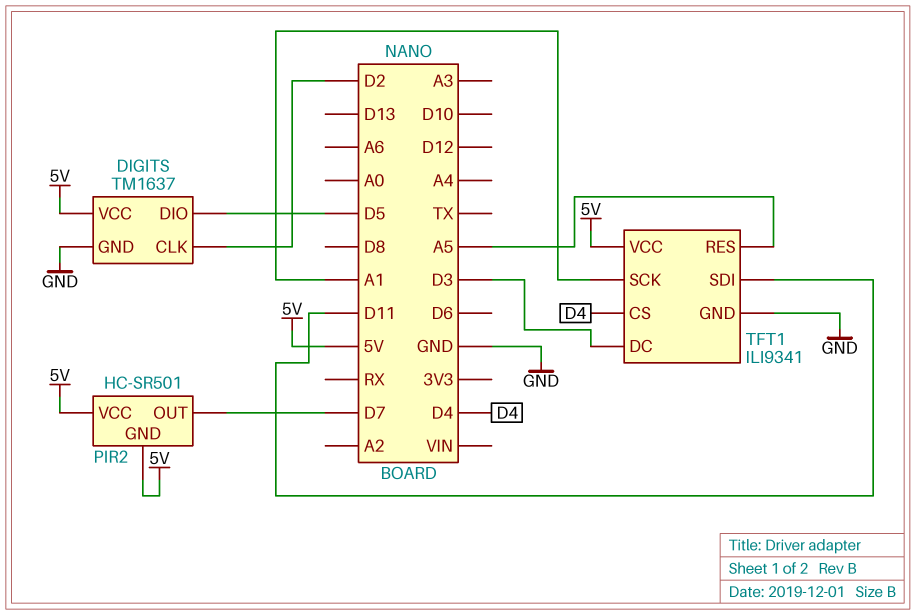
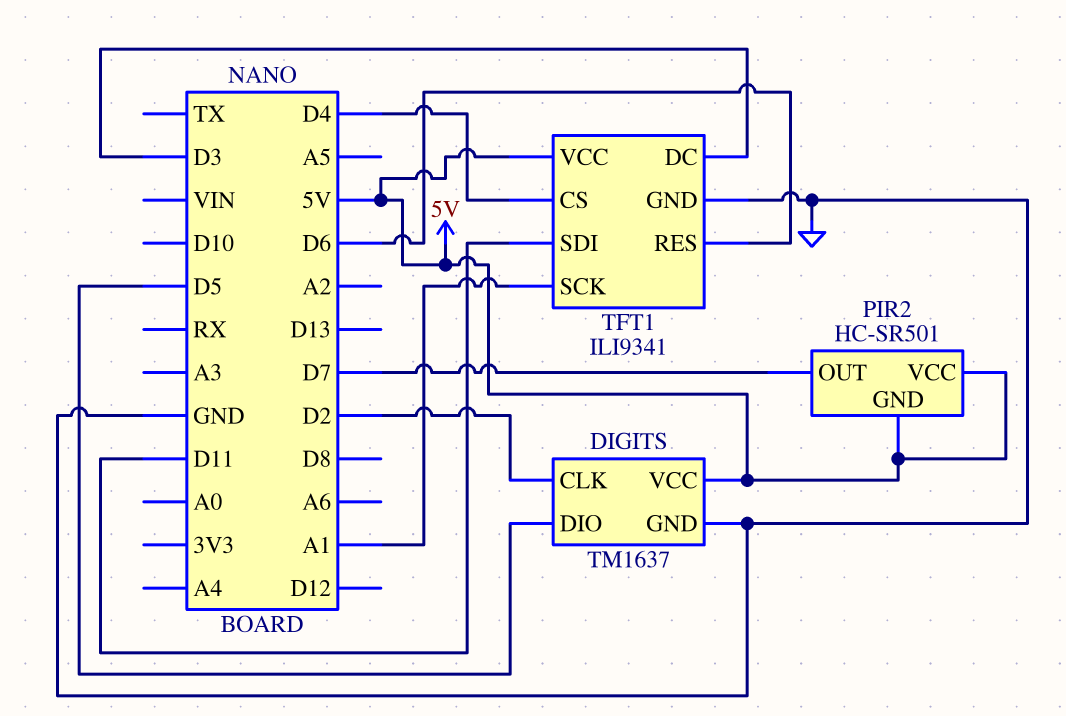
TFT1 pin RES: A5 -> D6

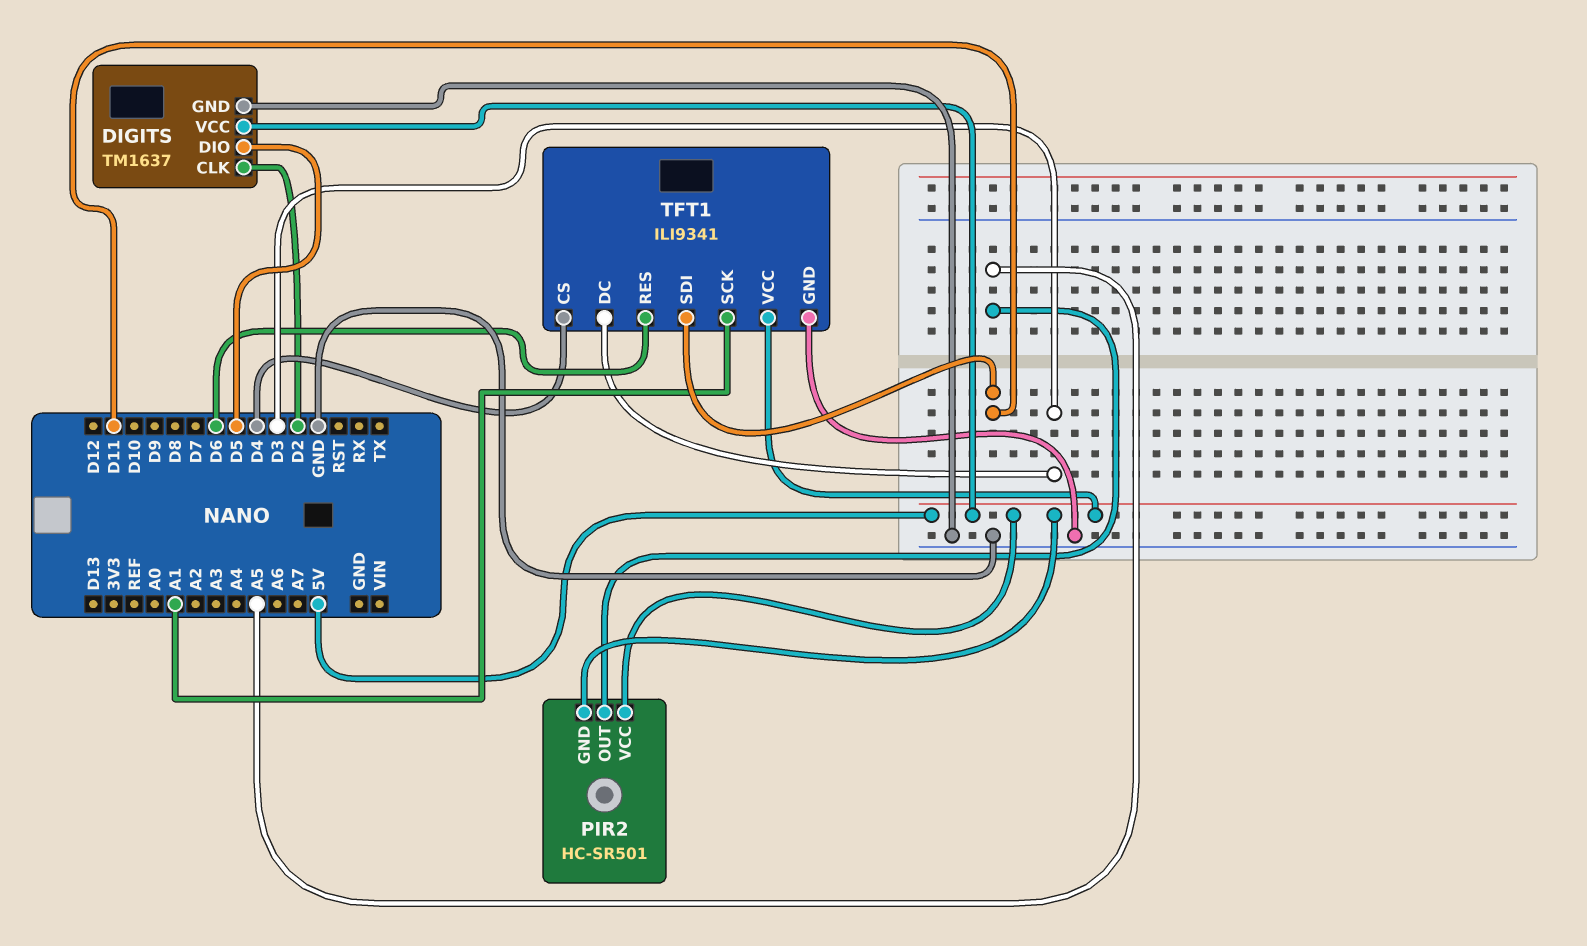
PIR2 pin OUT: D7 -> A5

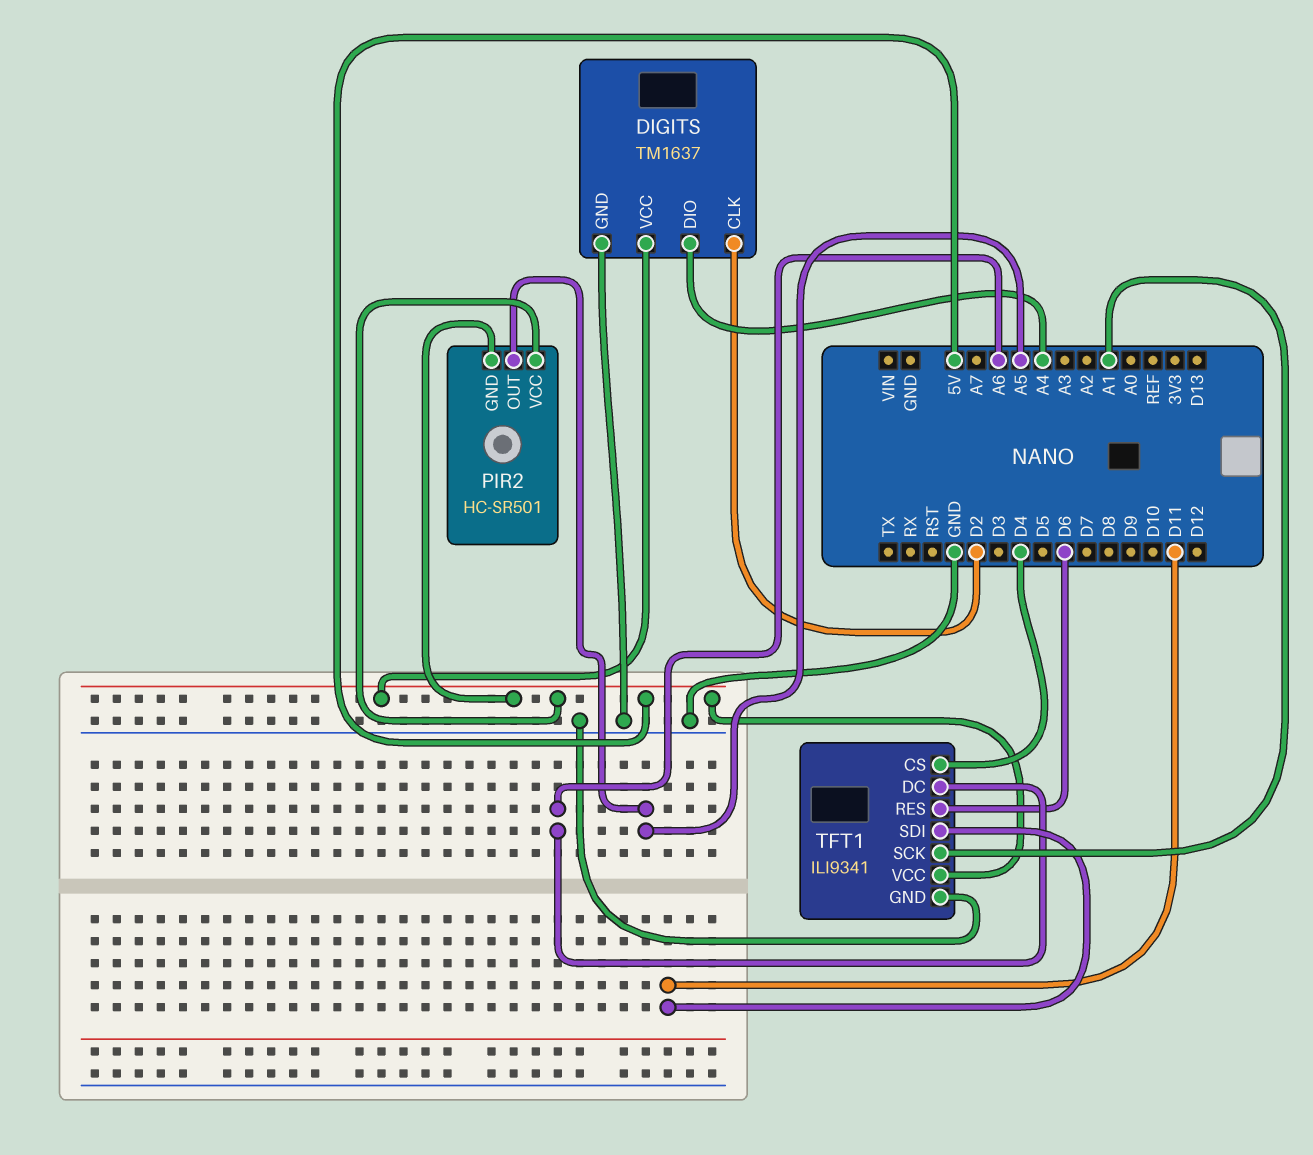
DIGITS pin DIO: D5 -> A4
TFT1 pin DC: D3 -> A6

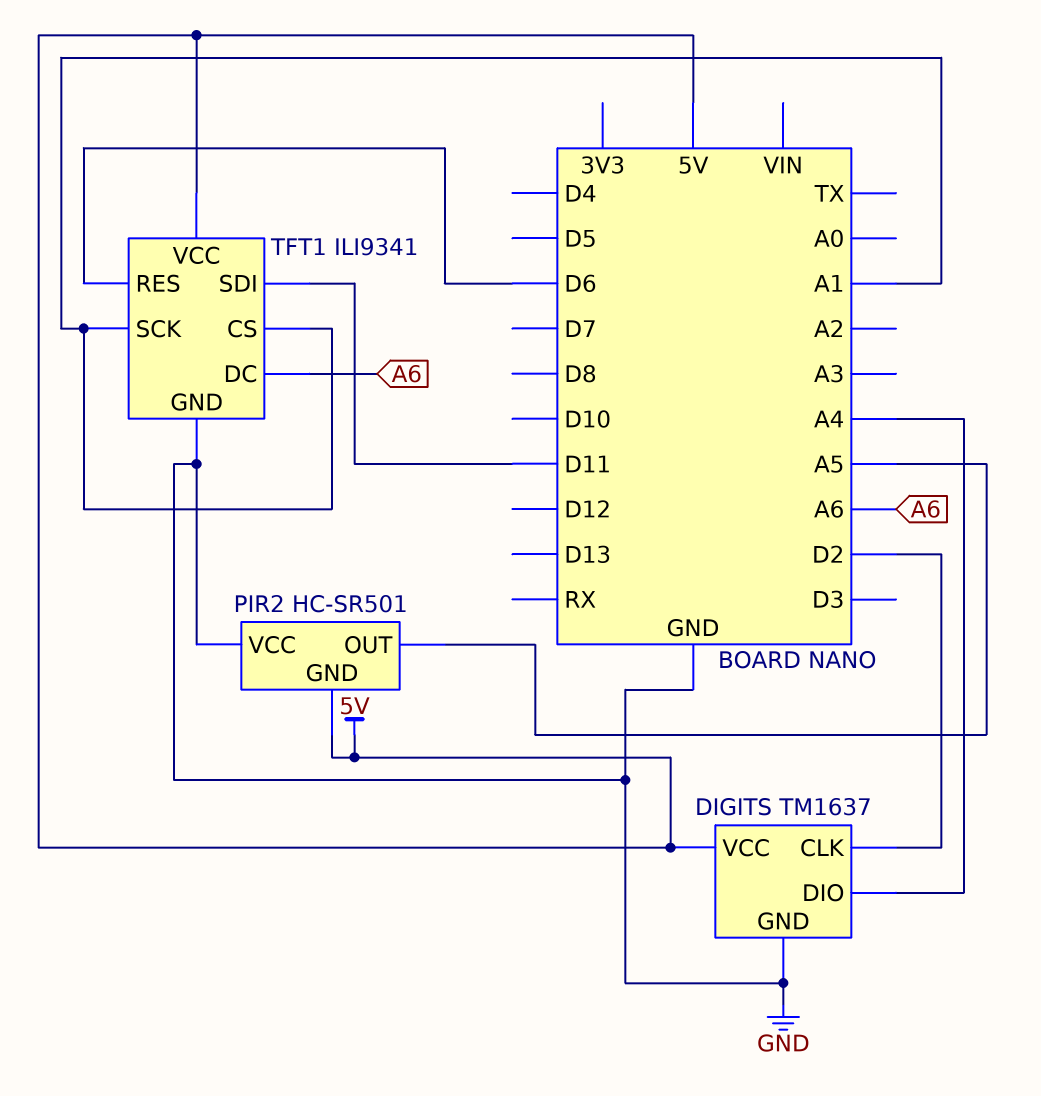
PIR2 pin VCC: 5V -> GND
TFT1 pin CS: D4 -> A1

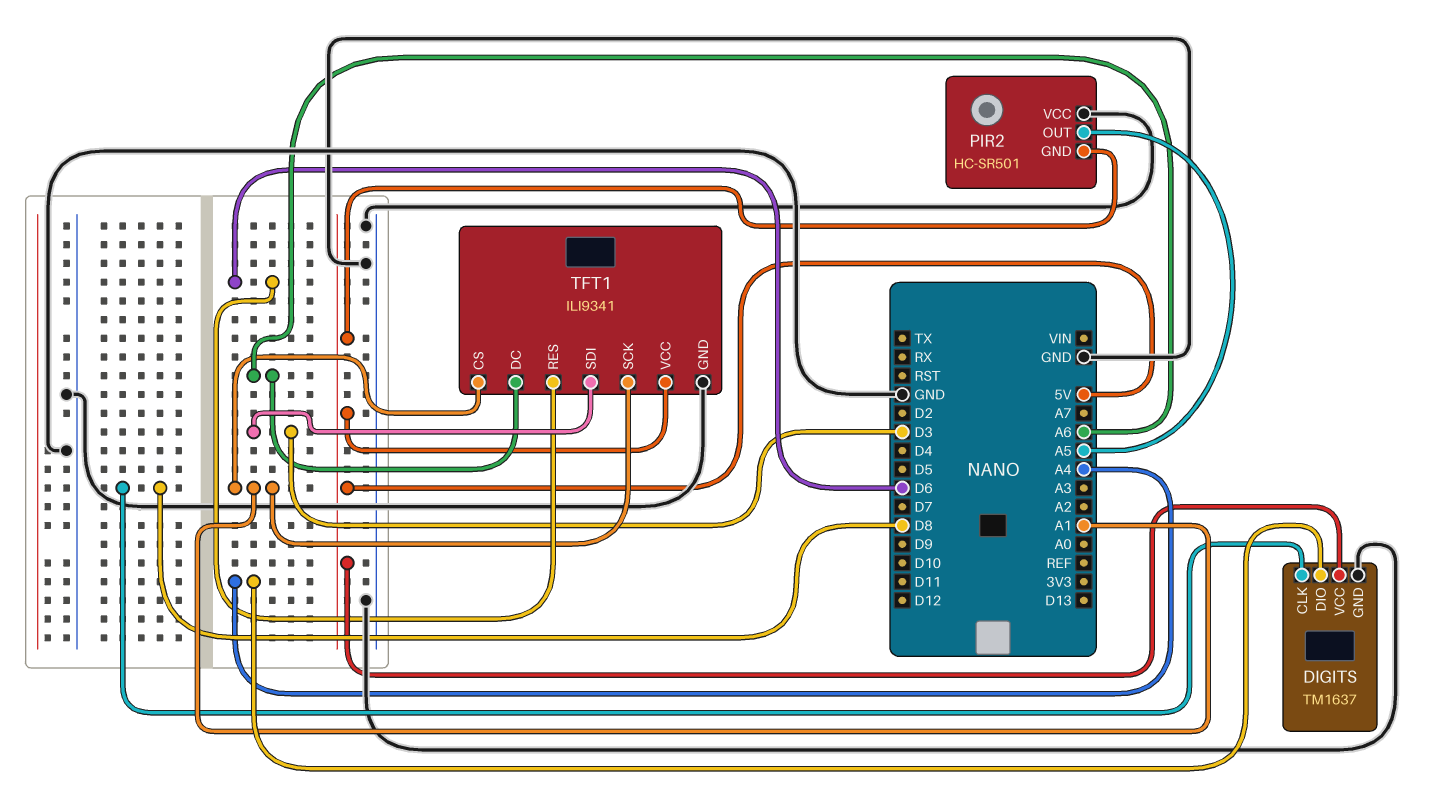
DIGITS pin CLK: D2 -> D8
TFT1 pin SDI: D11 -> D3

